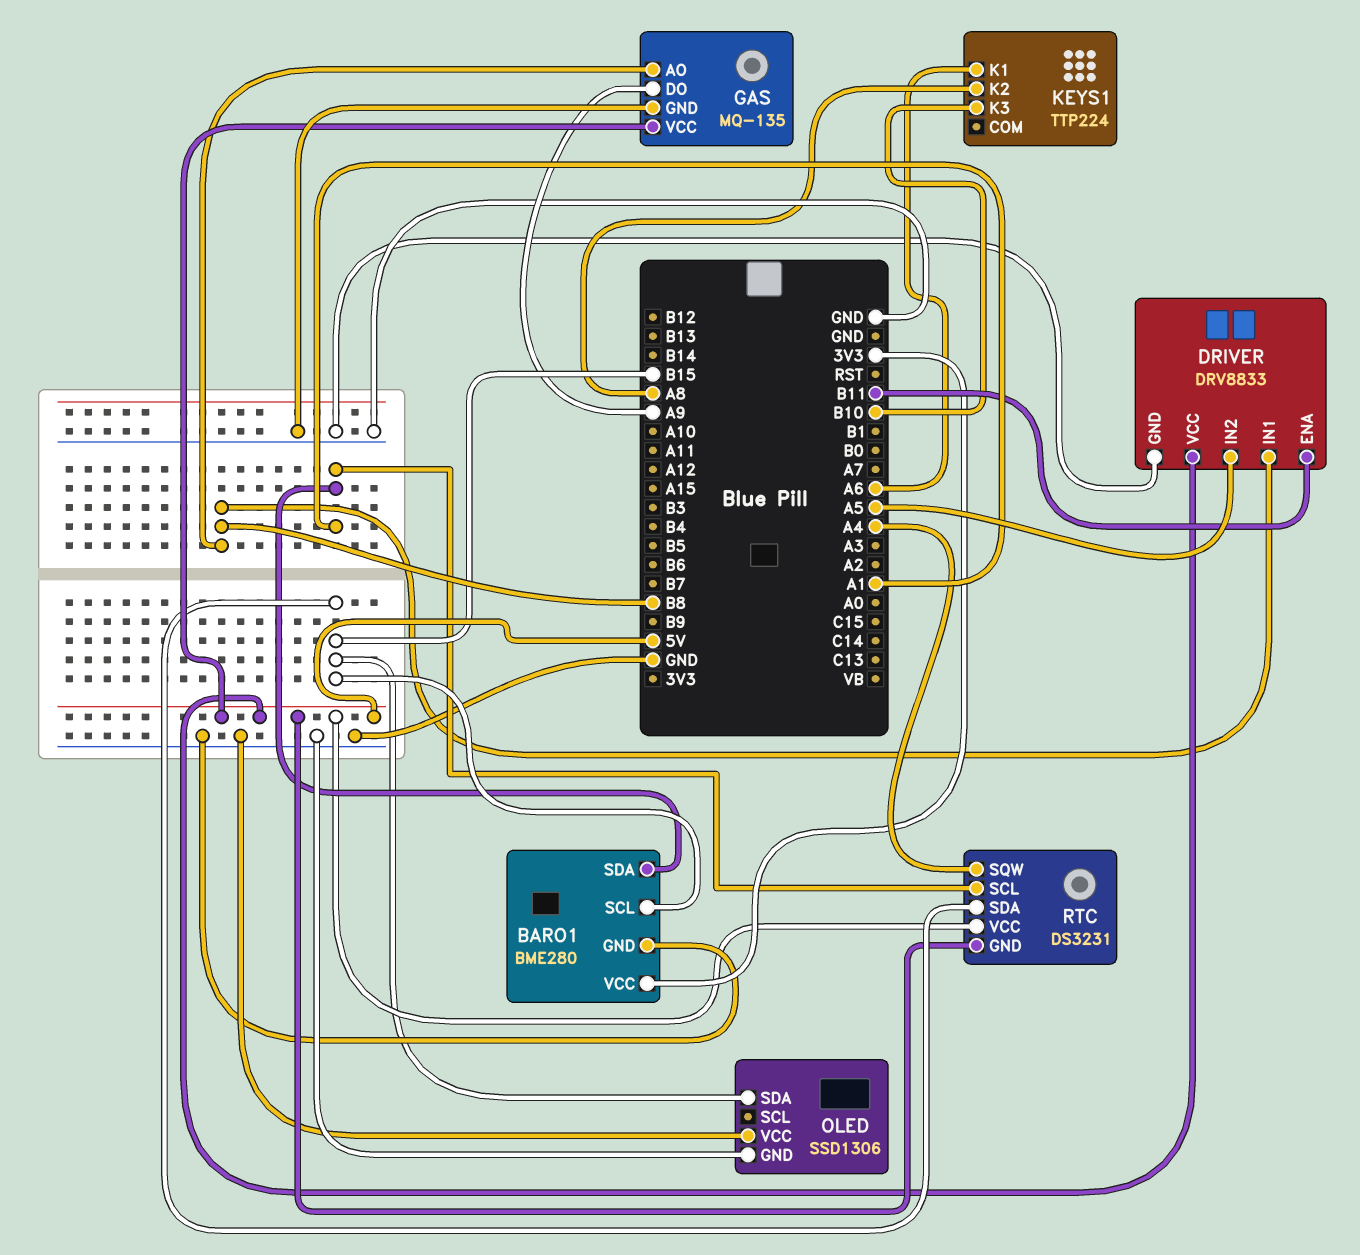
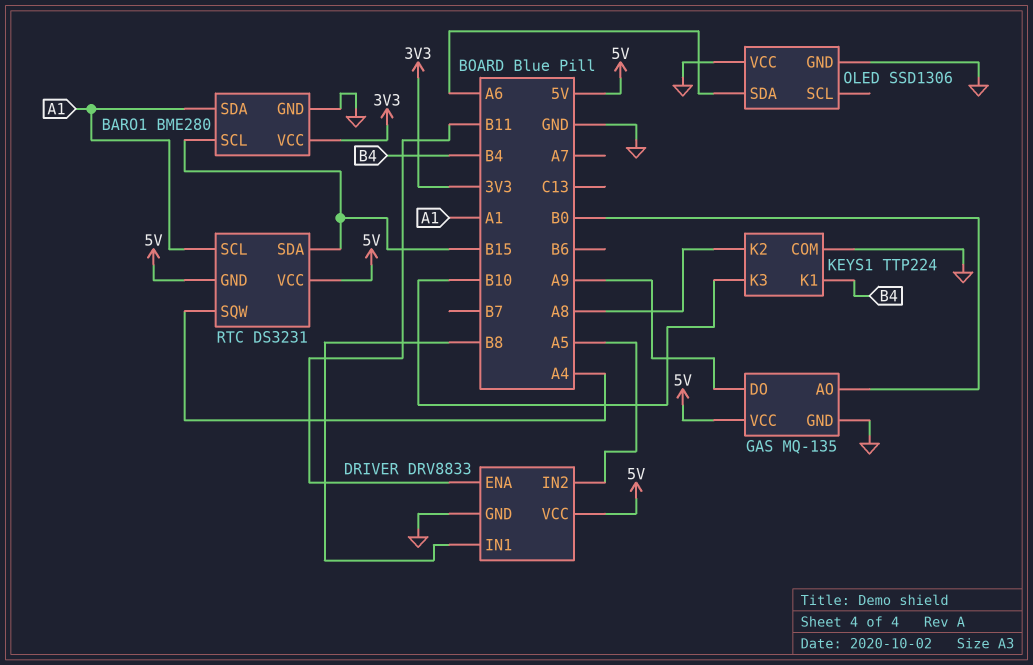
GAS pin AO: B8 -> B0
KEYS1 pin COM: none -> GND
KEYS1 pin K1: A6 -> B4
OLED pin SDA: B15 -> A6

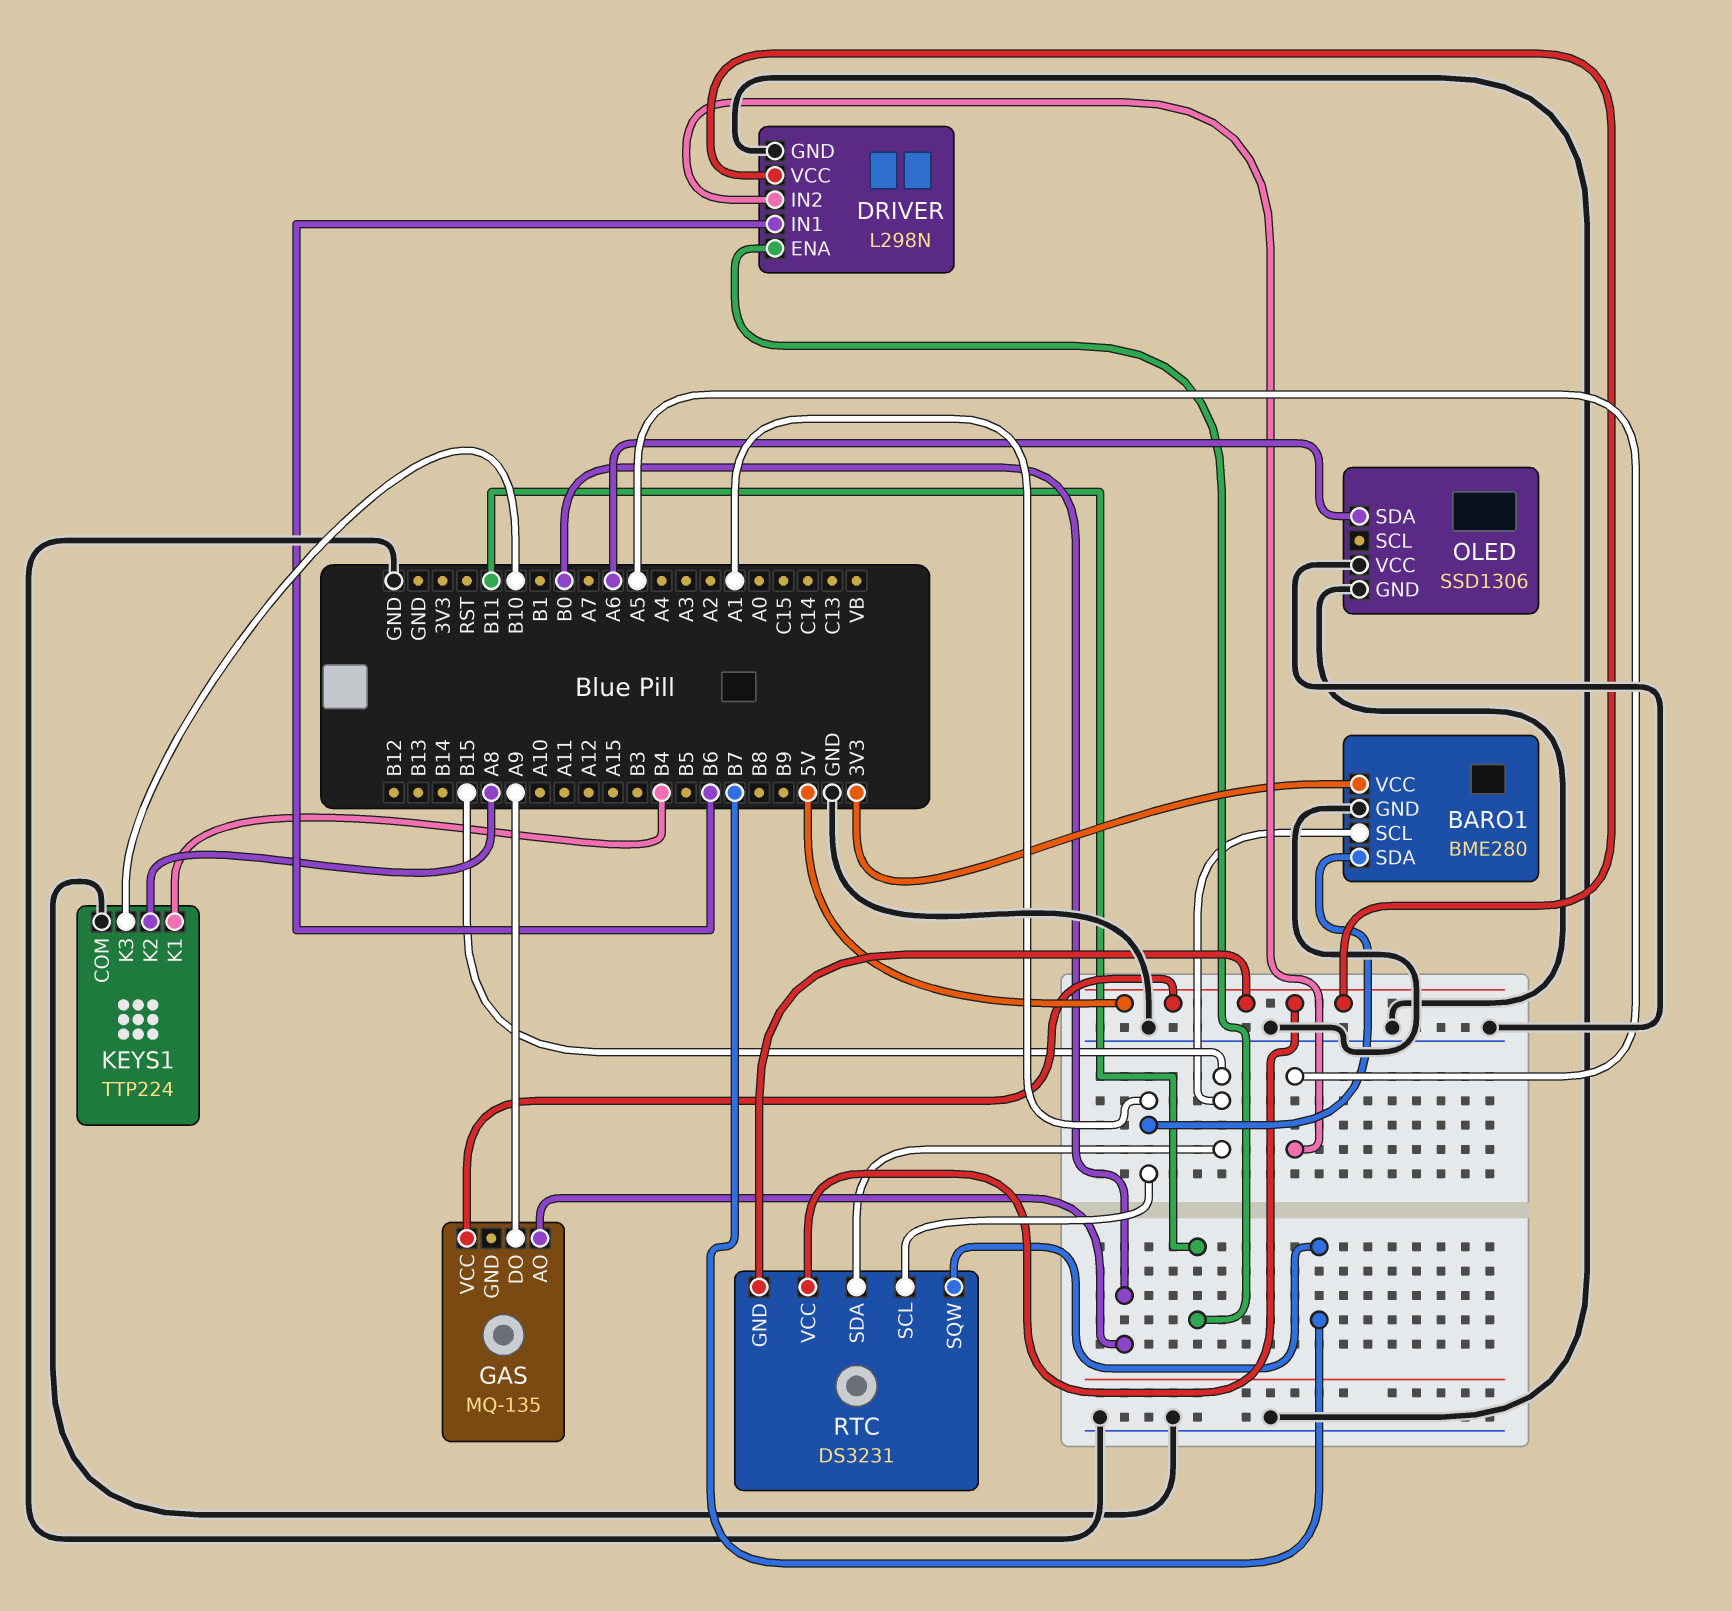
DRIVER: DRV8833 -> L298N
DRIVER pin IN1: B8 -> B6
GAS pin GND: GND -> none
RTC pin SQW: A4 -> B7

